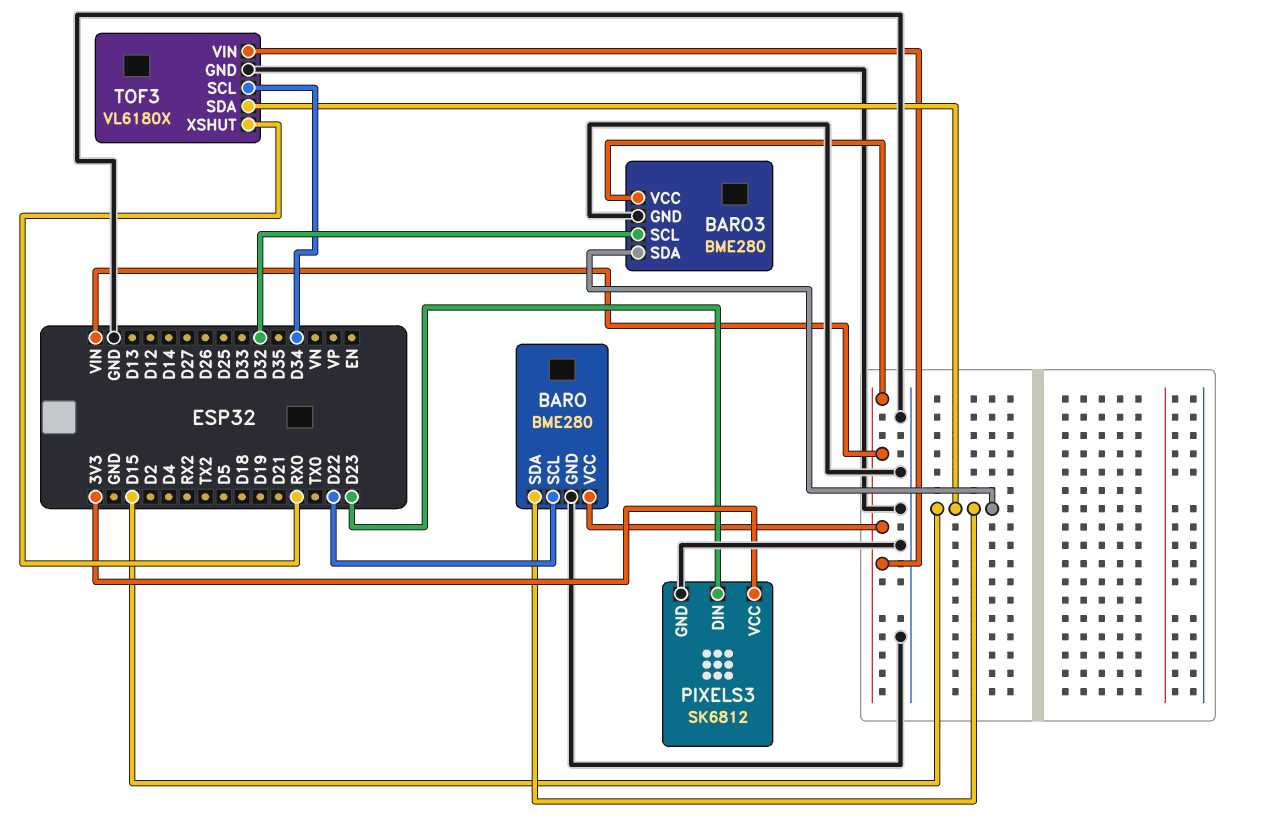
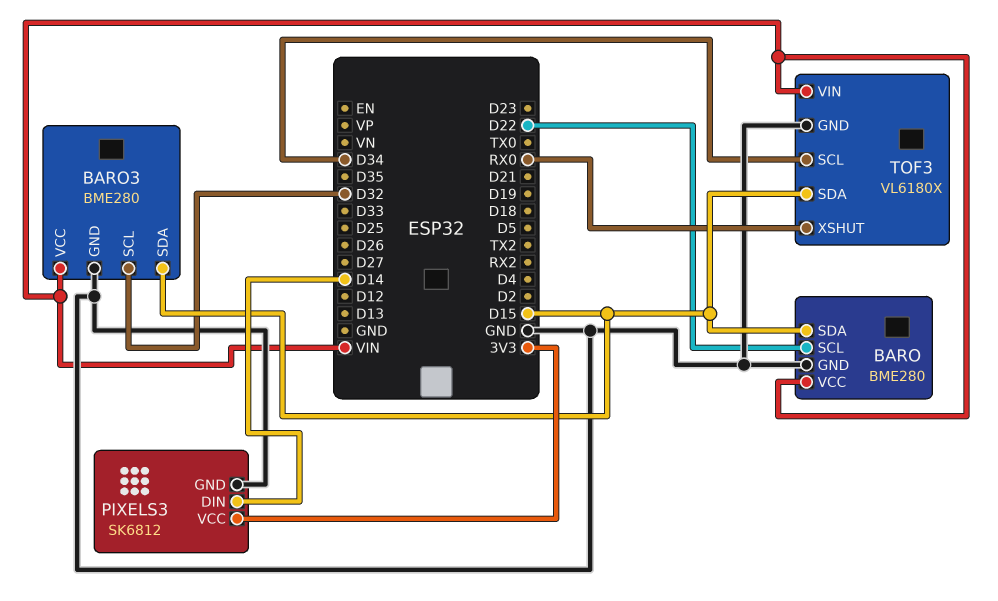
PIXELS3 pin DIN: D23 -> D14

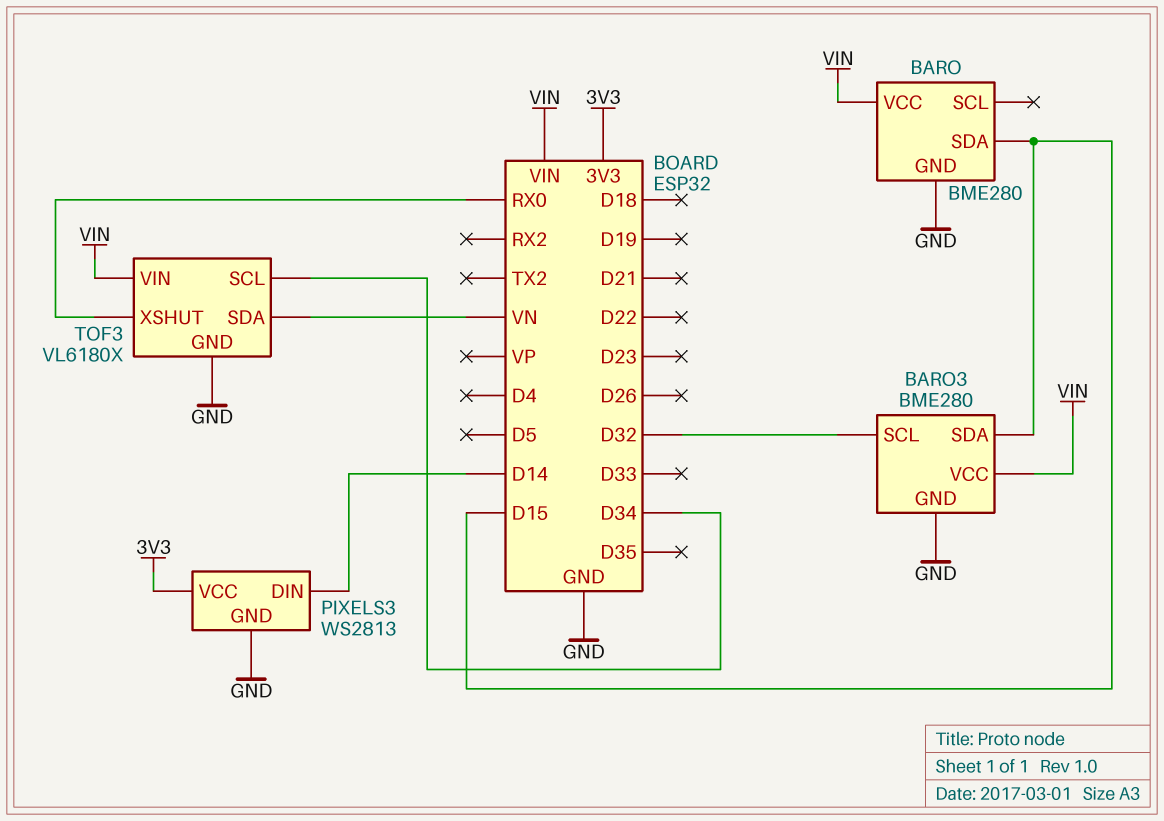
BARO pin SCL: D22 -> none
PIXELS3: SK6812 -> WS2813
TOF3 pin SDA: D15 -> VN

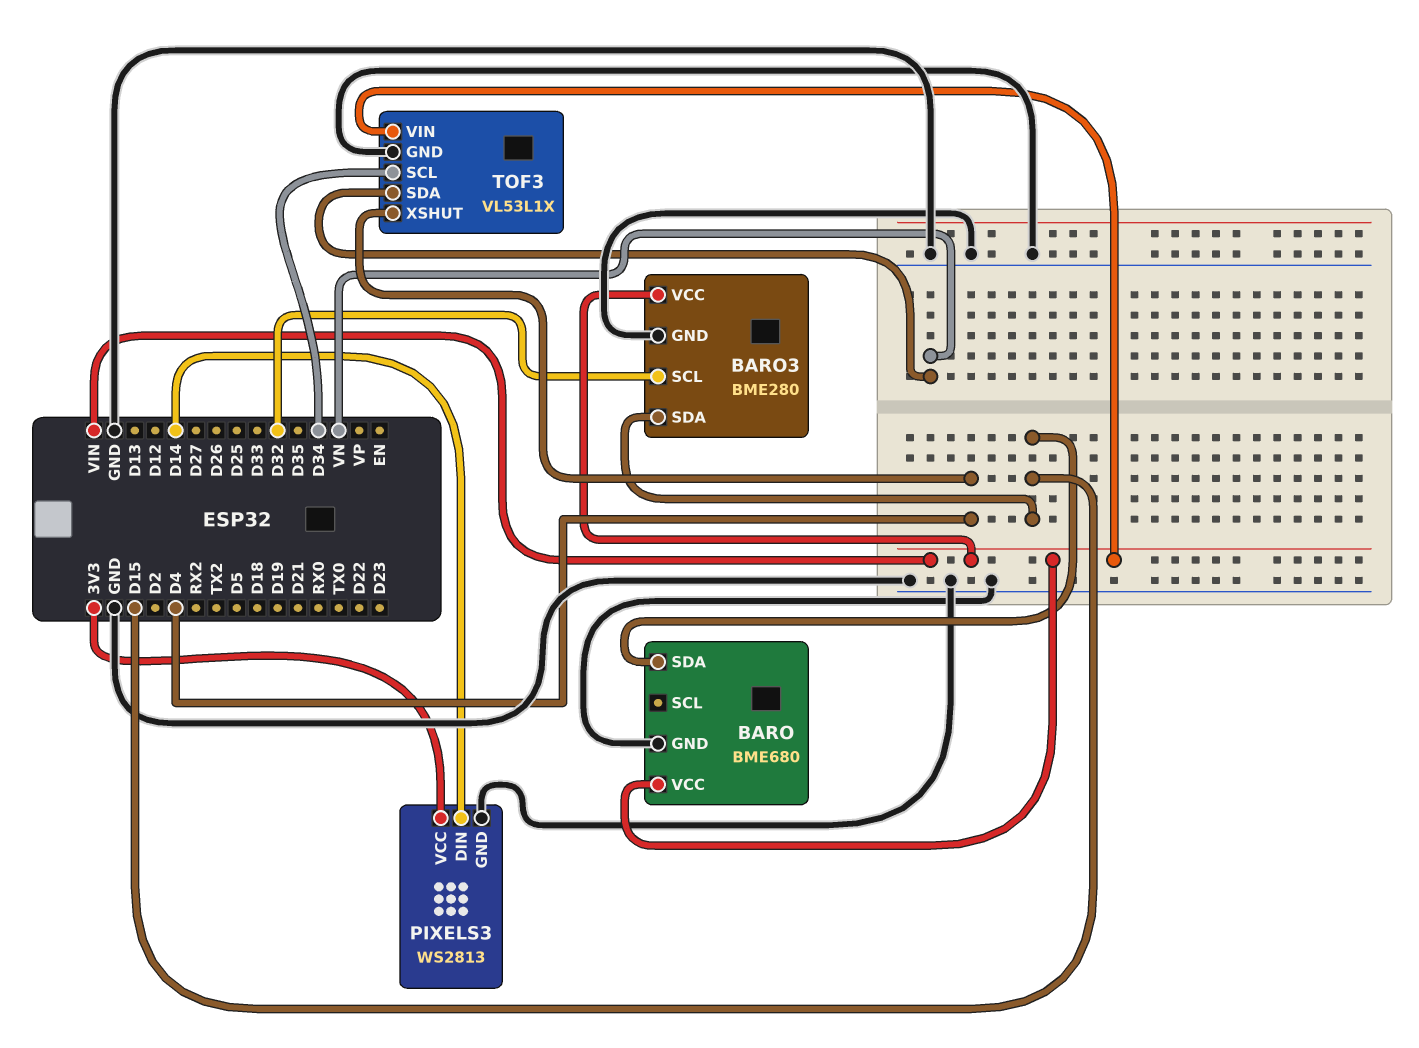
BARO: BME280 -> BME680
TOF3: VL6180X -> VL53L1X
TOF3 pin XSHUT: RX0 -> D4

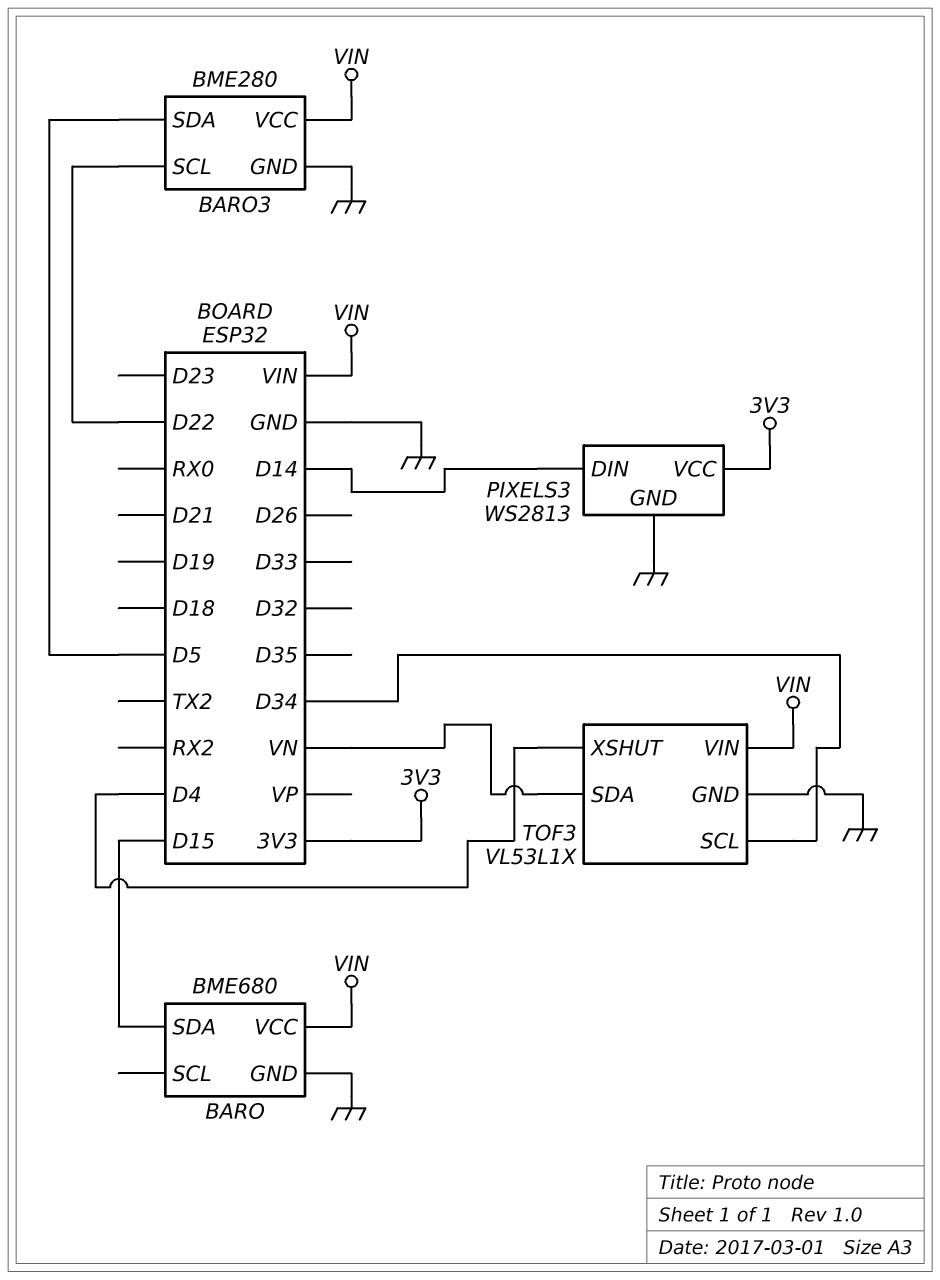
BARO3 pin SCL: D32 -> D22
BARO3 pin SDA: D15 -> D5

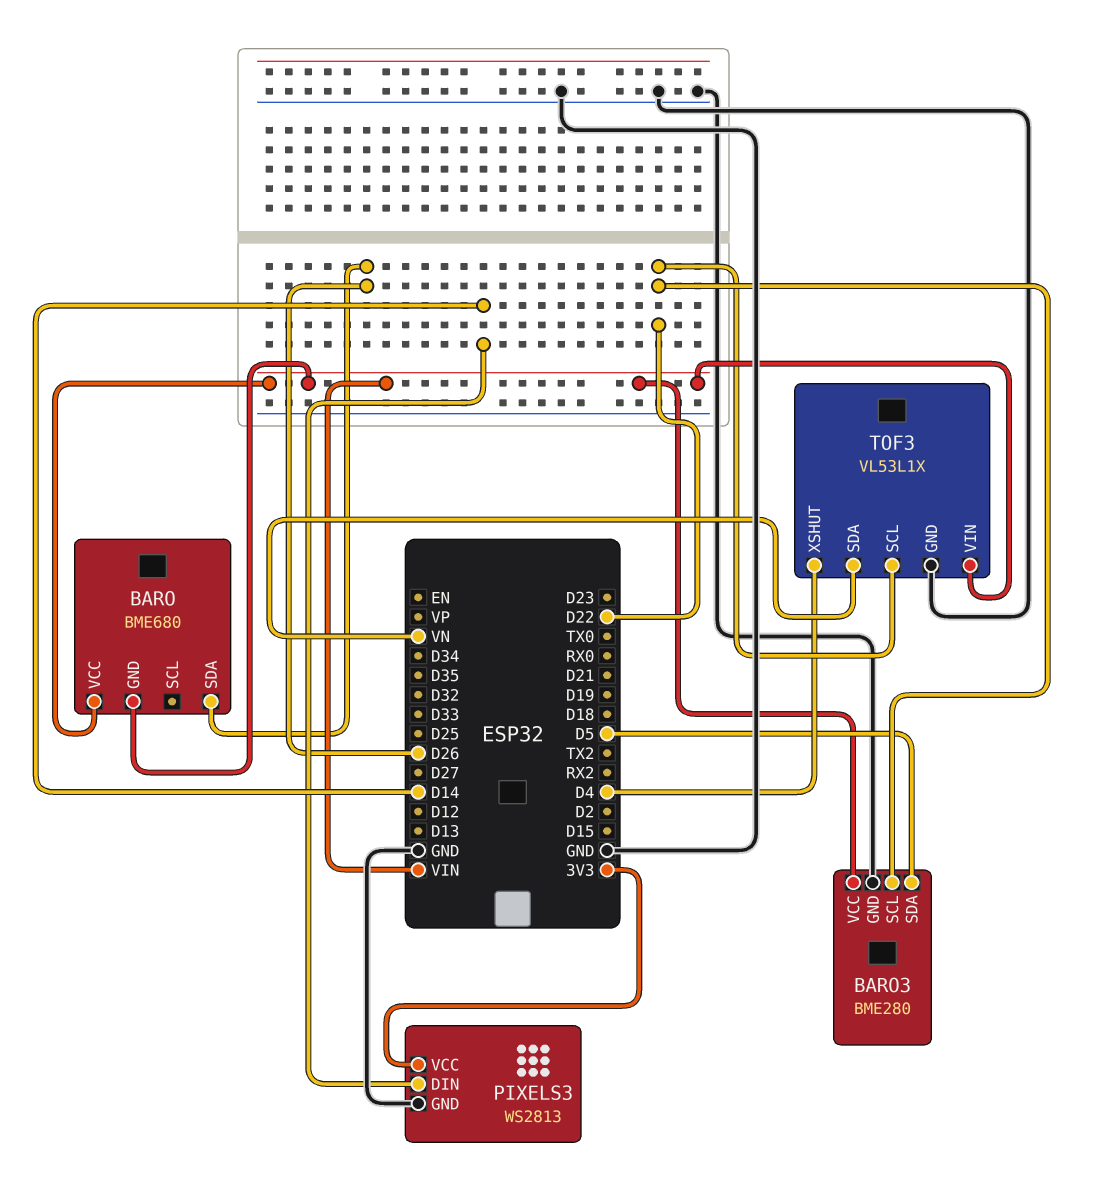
BARO pin GND: GND -> VIN
BARO pin SDA: D15 -> D26
TOF3 pin SCL: D34 -> D22

